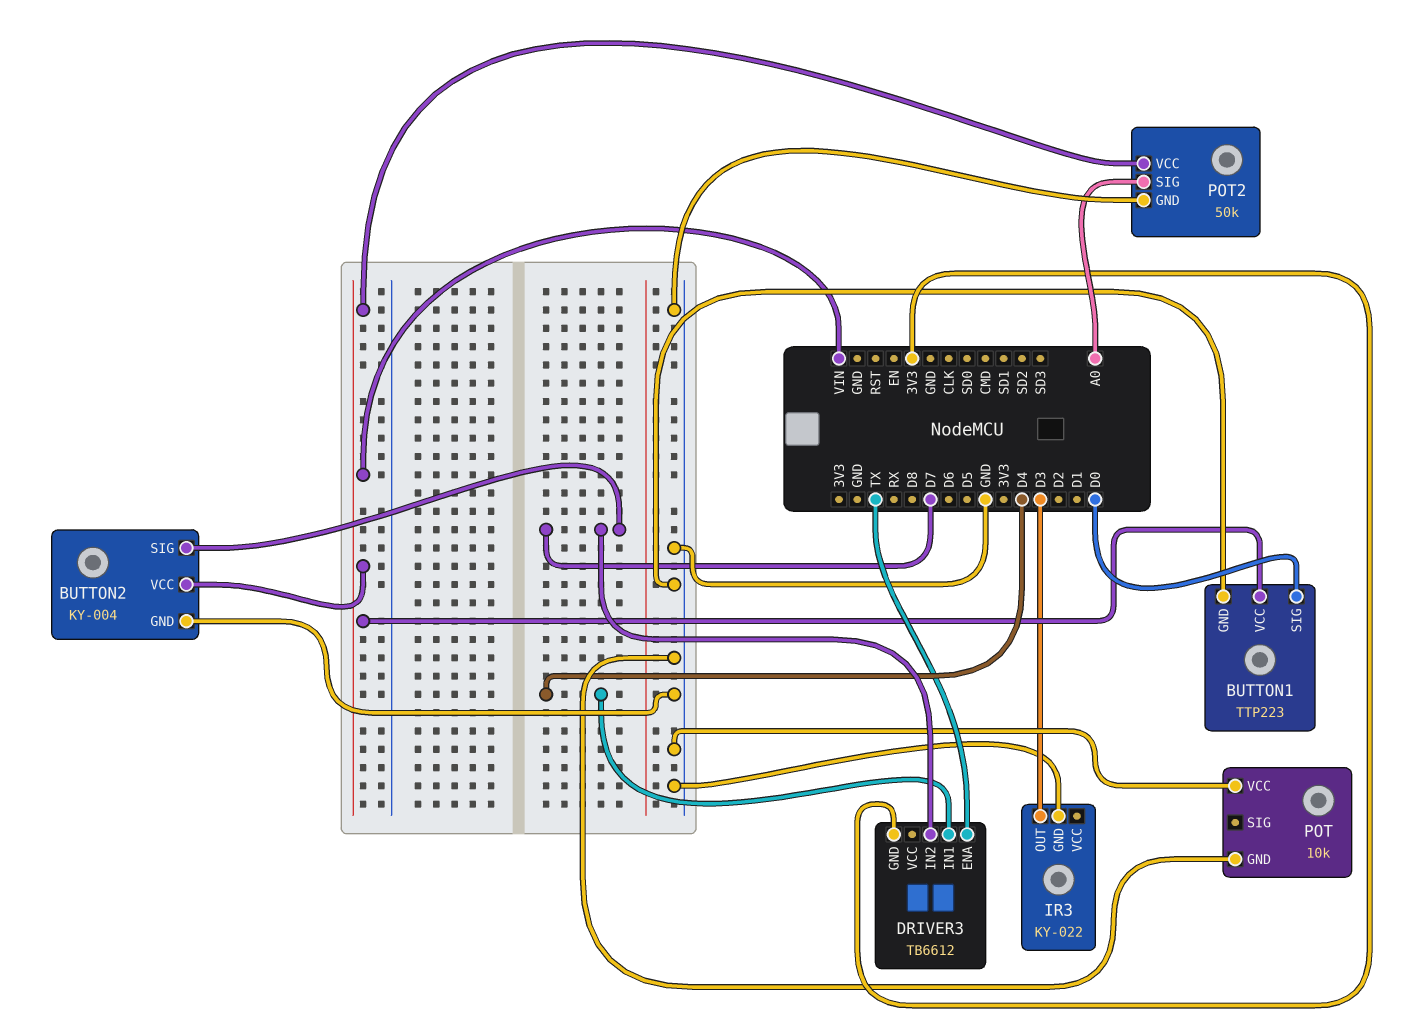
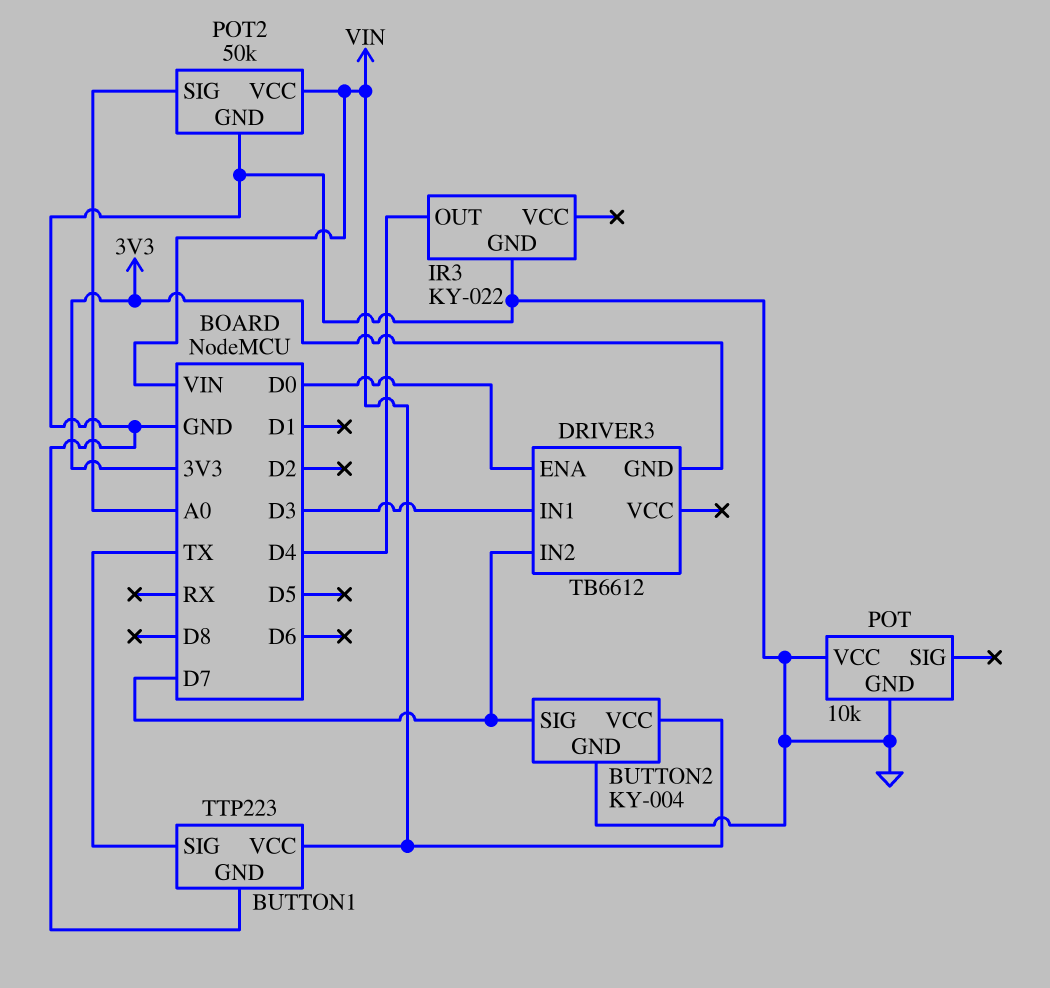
BUTTON1 pin SIG: D0 -> TX
DRIVER3 pin ENA: TX -> D0
DRIVER3 pin IN1: D4 -> D3
IR3 pin OUT: D3 -> D4

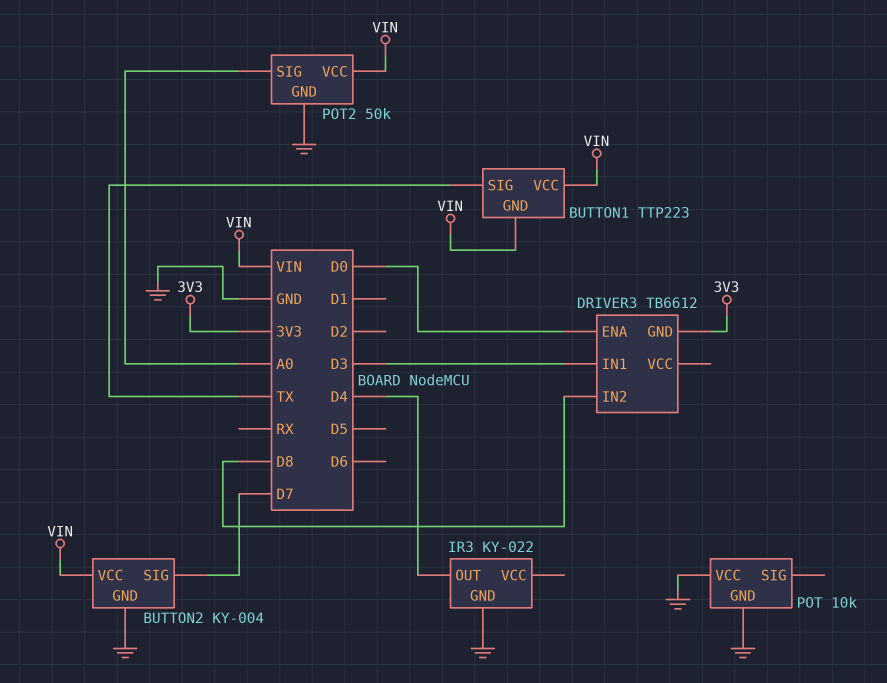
BUTTON1 pin GND: GND -> VIN
DRIVER3 pin IN2: D7 -> D8

